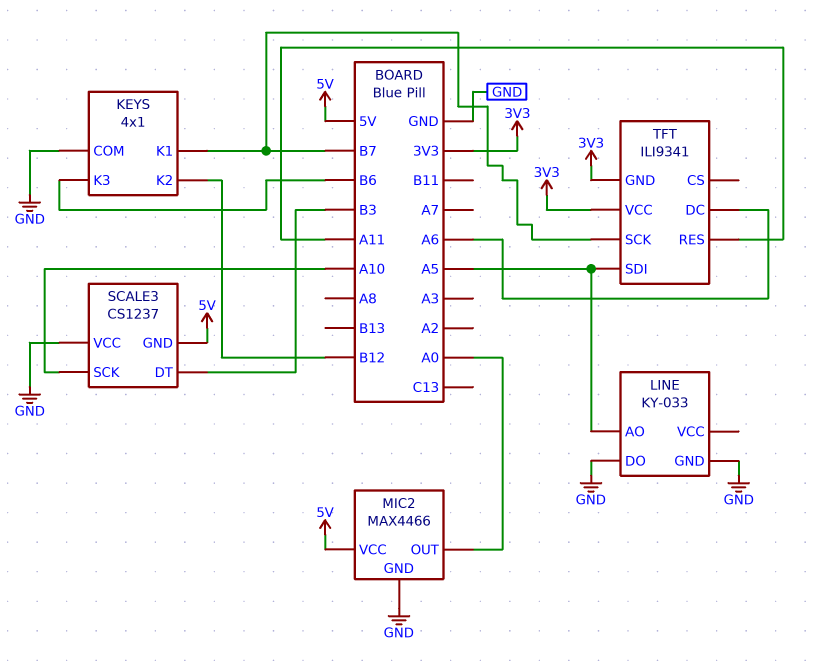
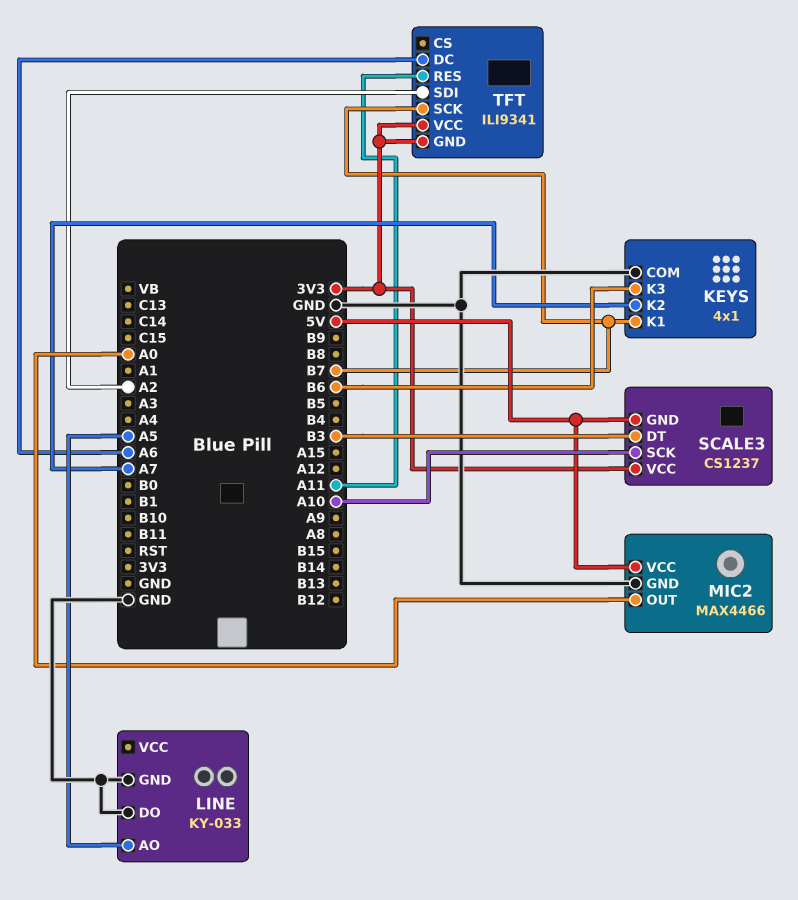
KEYS pin K2: B12 -> A7
SCALE3 pin VCC: GND -> 3V3
TFT pin SDI: A5 -> A2

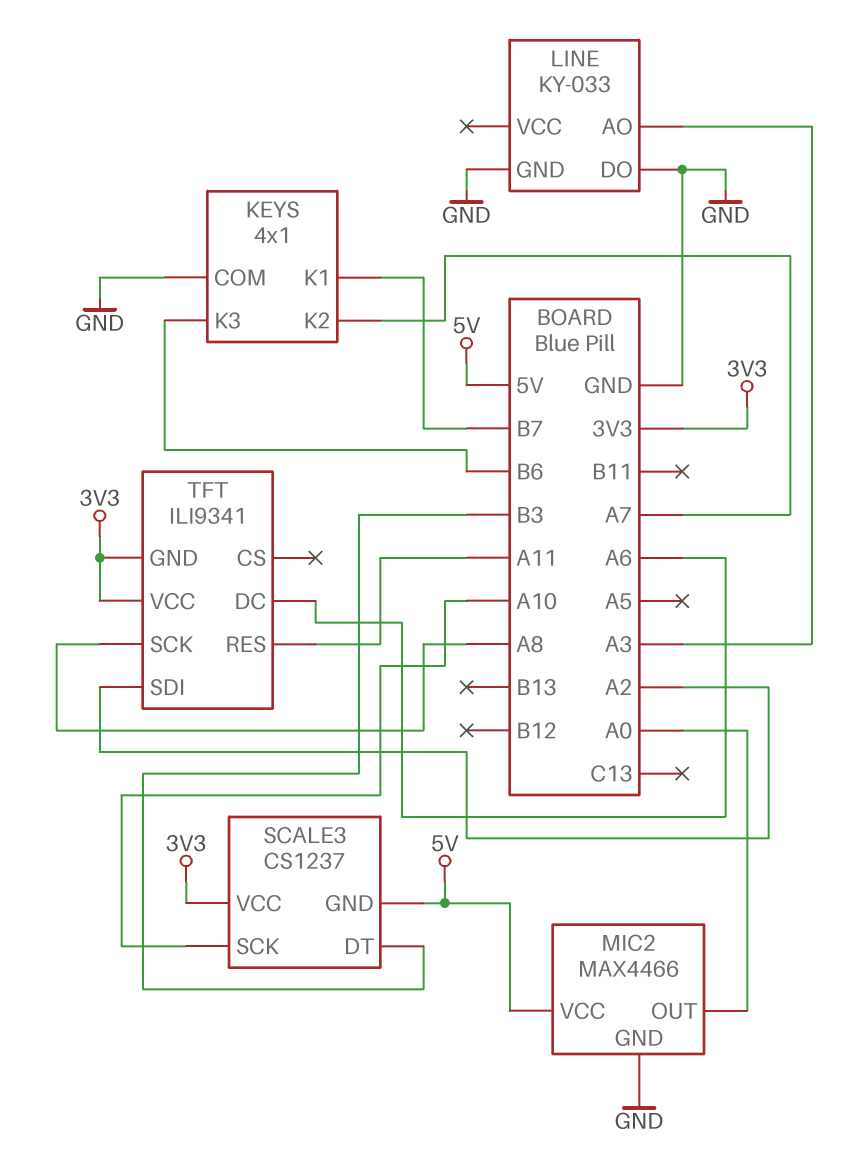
LINE pin AO: A5 -> A3
TFT pin SCK: B7 -> A8

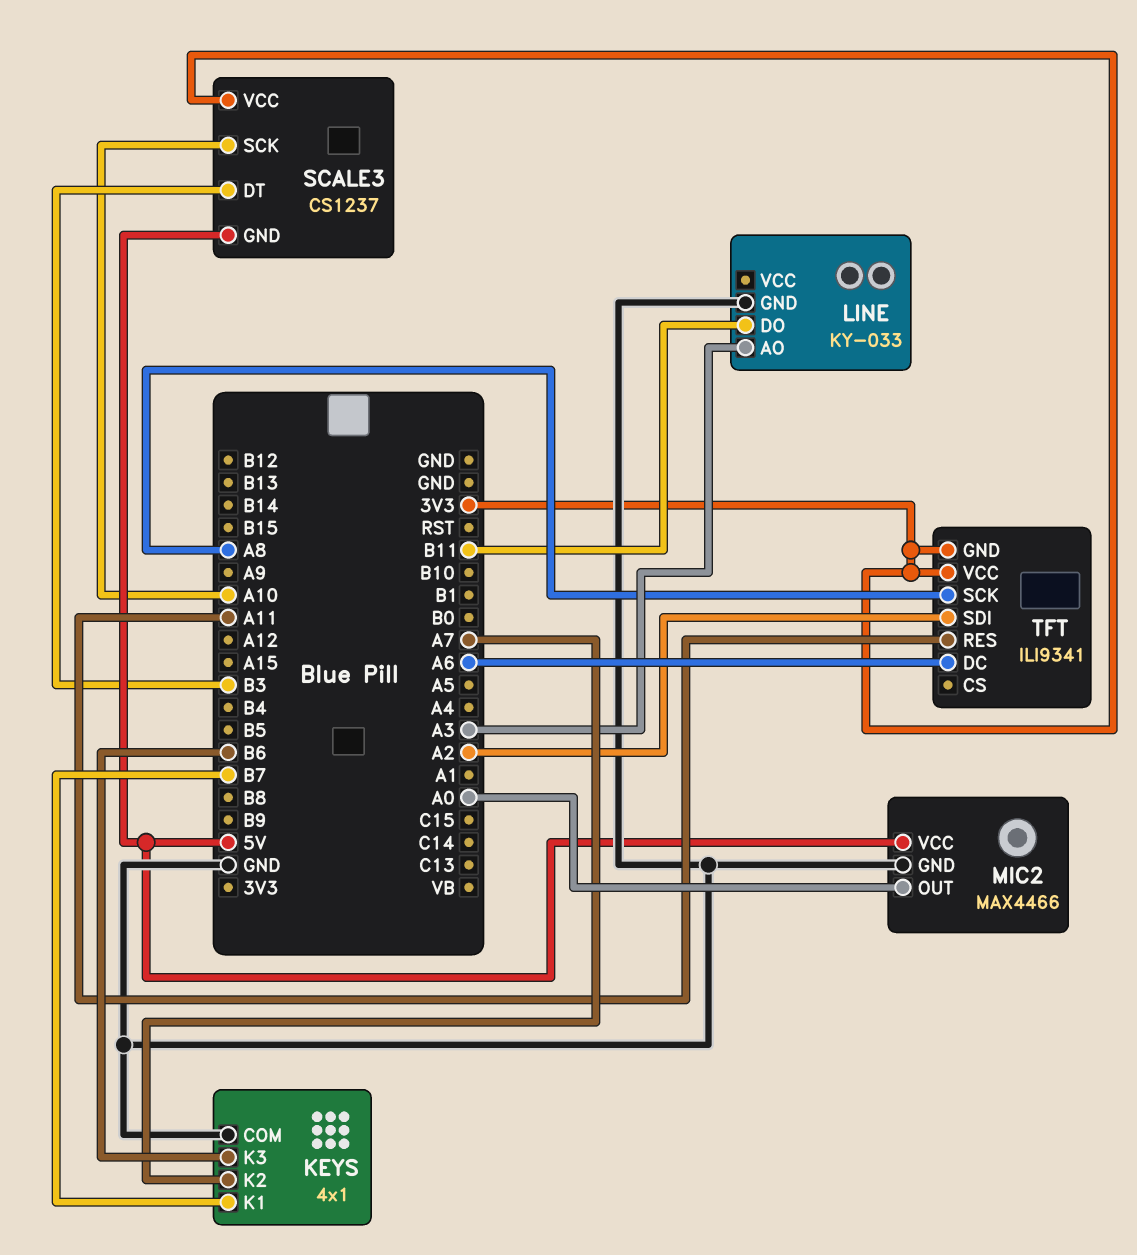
LINE pin DO: GND -> B11

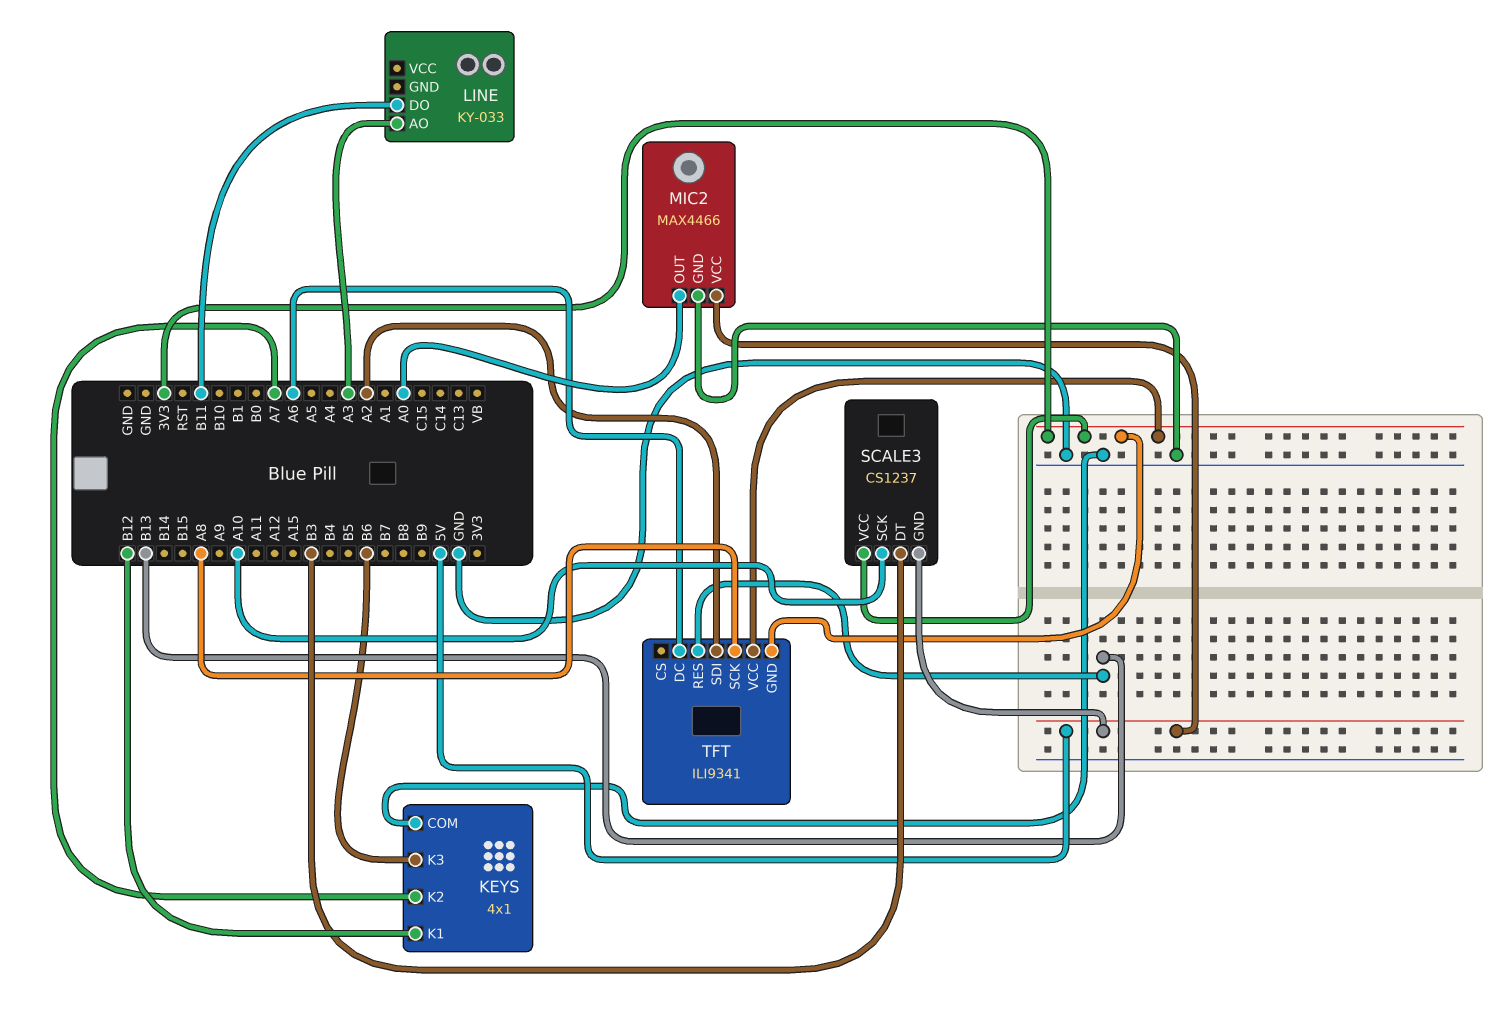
KEYS pin K1: B7 -> B12
LINE pin GND: GND -> none
TFT pin RES: A11 -> B13

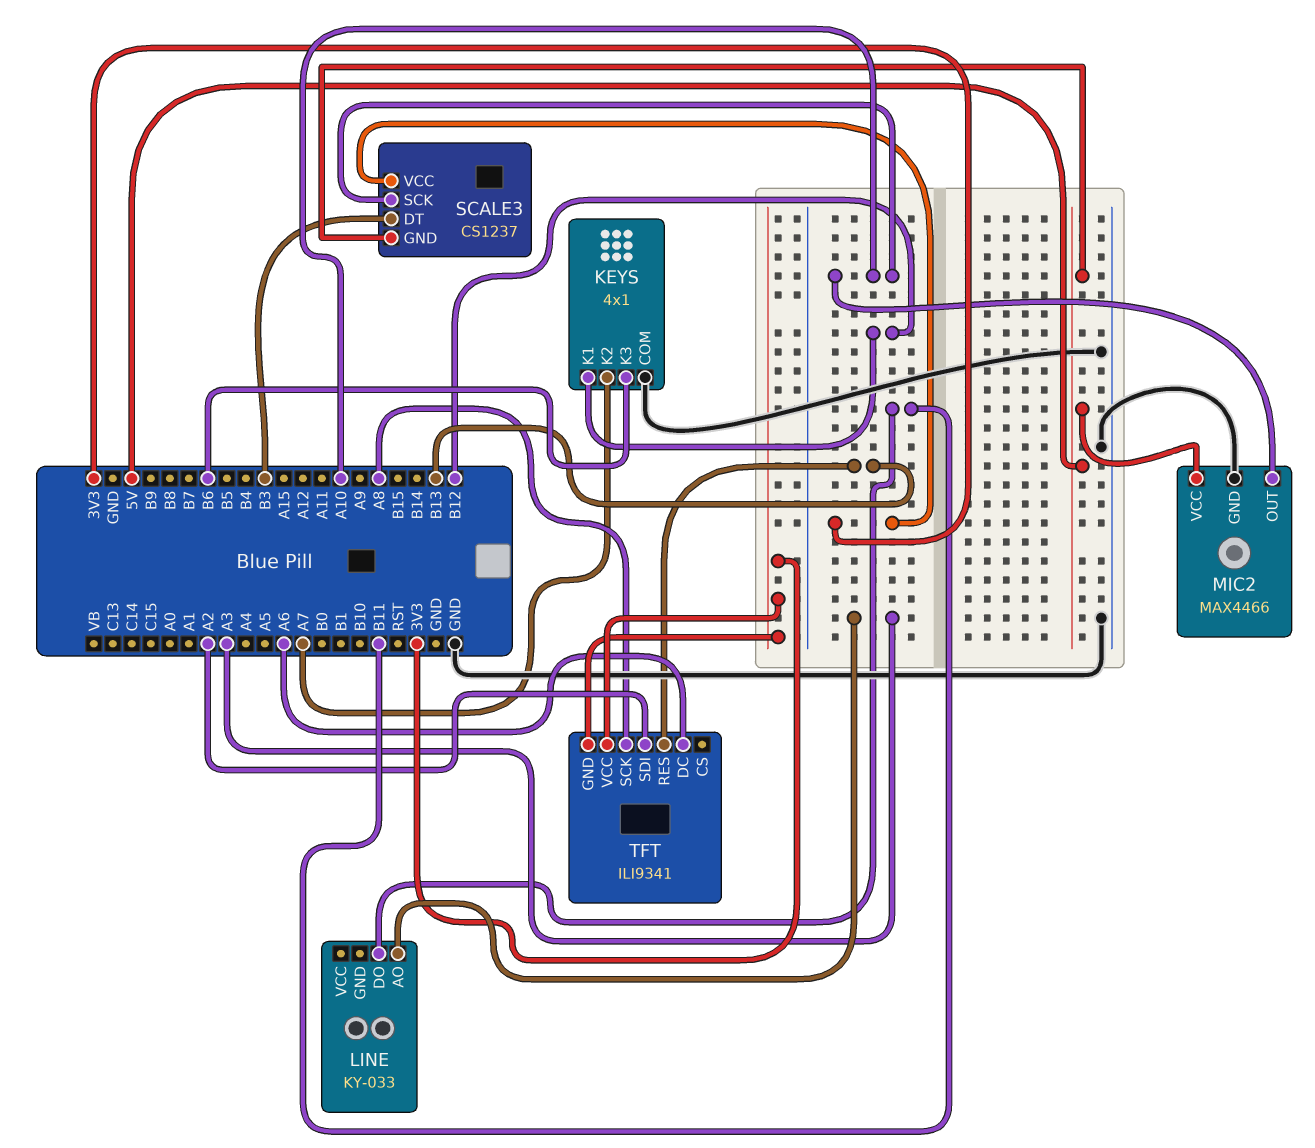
MIC2 pin OUT: A0 -> A10

